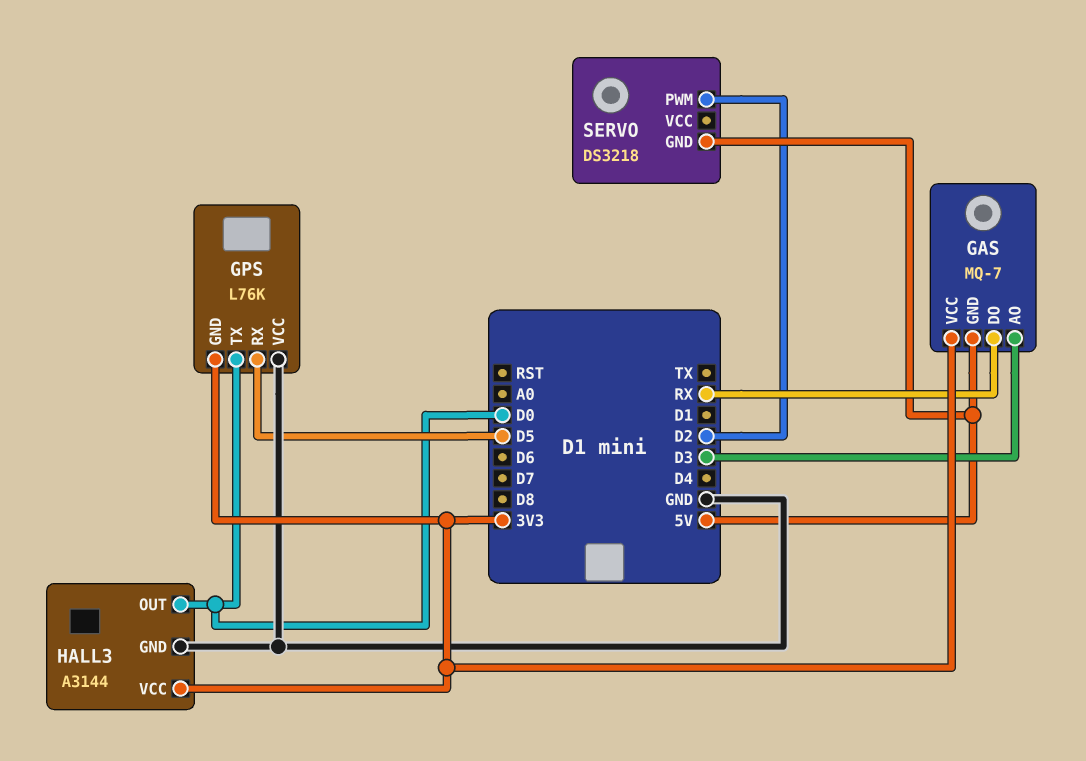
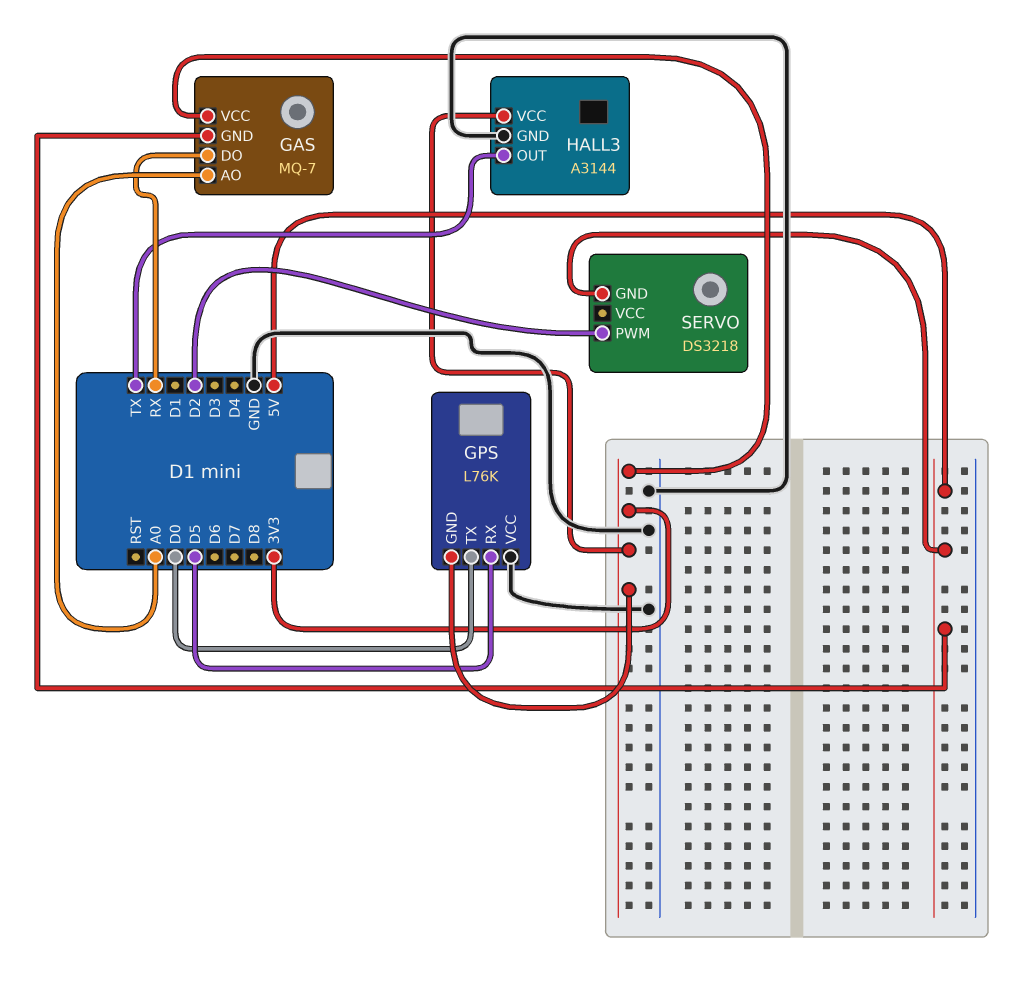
GAS pin AO: D3 -> A0
HALL3 pin OUT: D0 -> TX

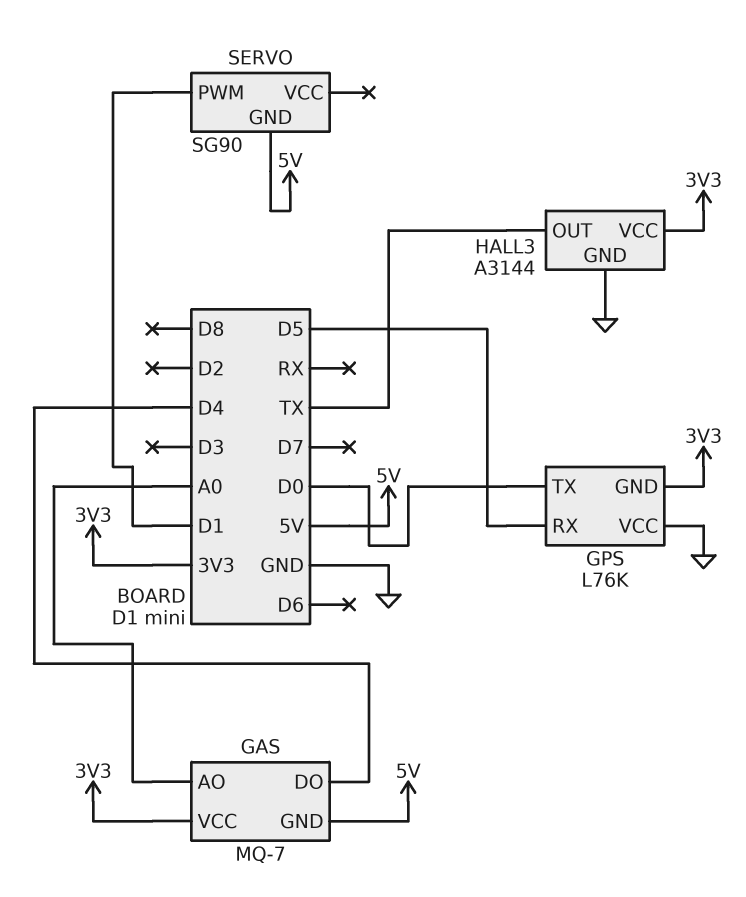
GAS pin DO: RX -> D4
SERVO: DS3218 -> SG90
SERVO pin PWM: D2 -> D1

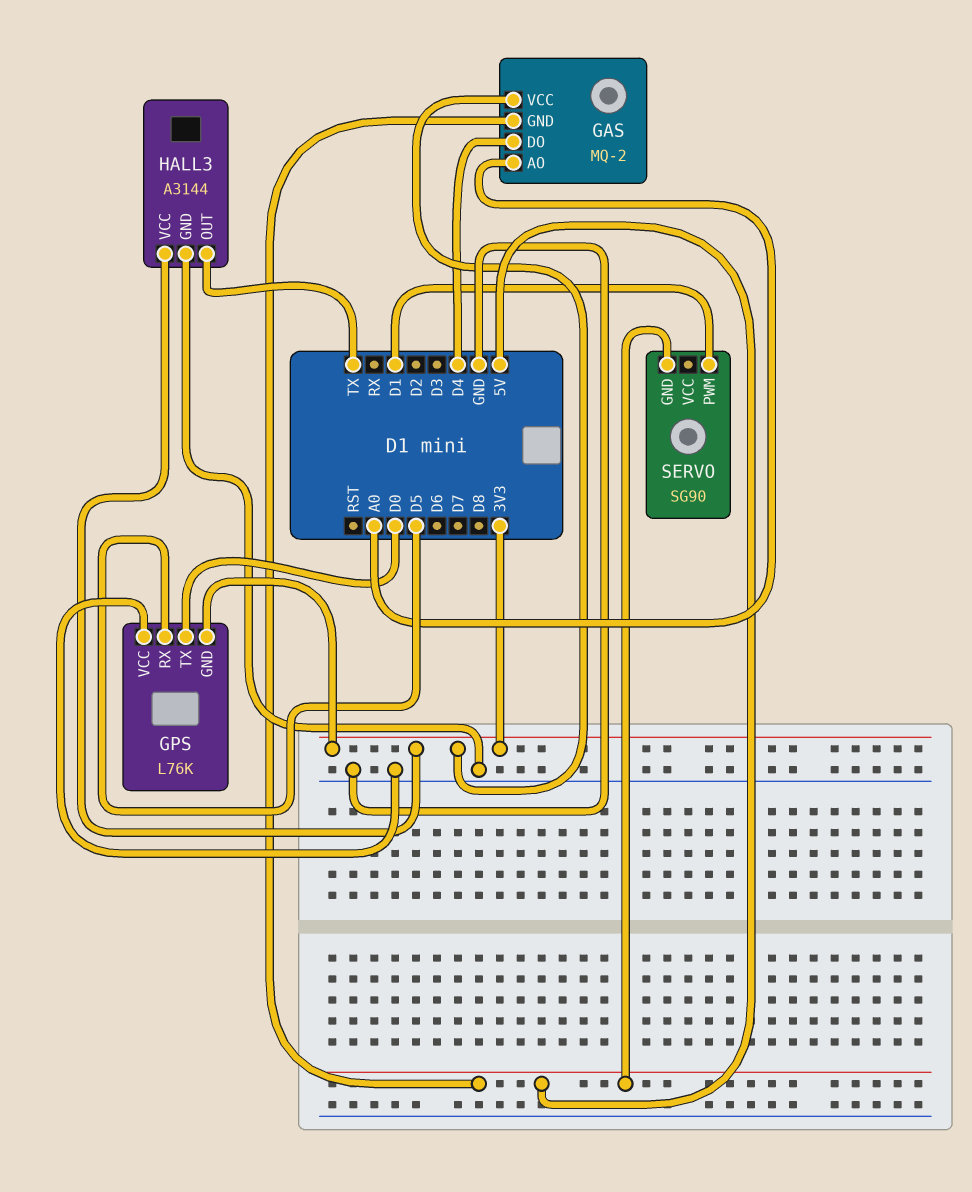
GAS: MQ-7 -> MQ-2

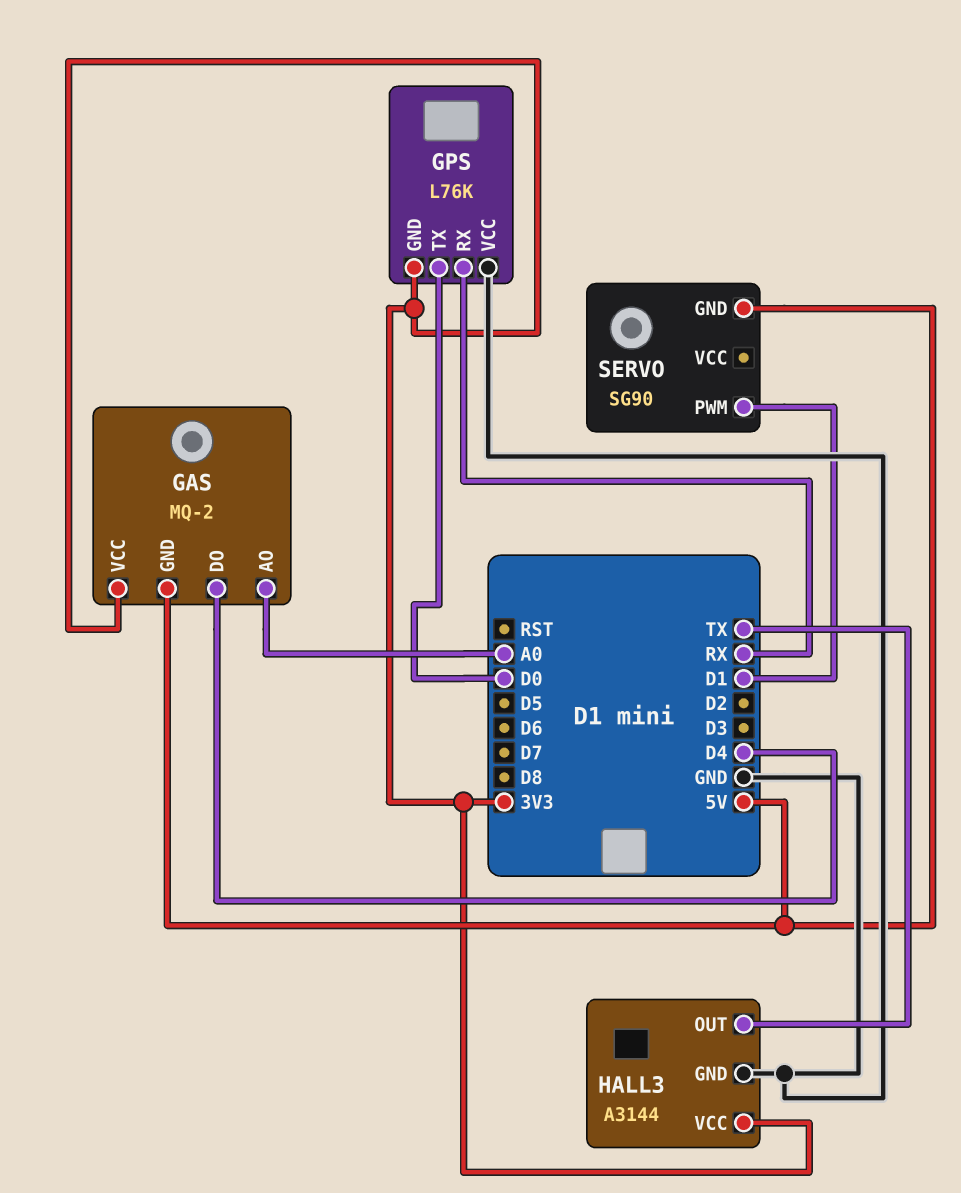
GPS pin RX: D5 -> RX

